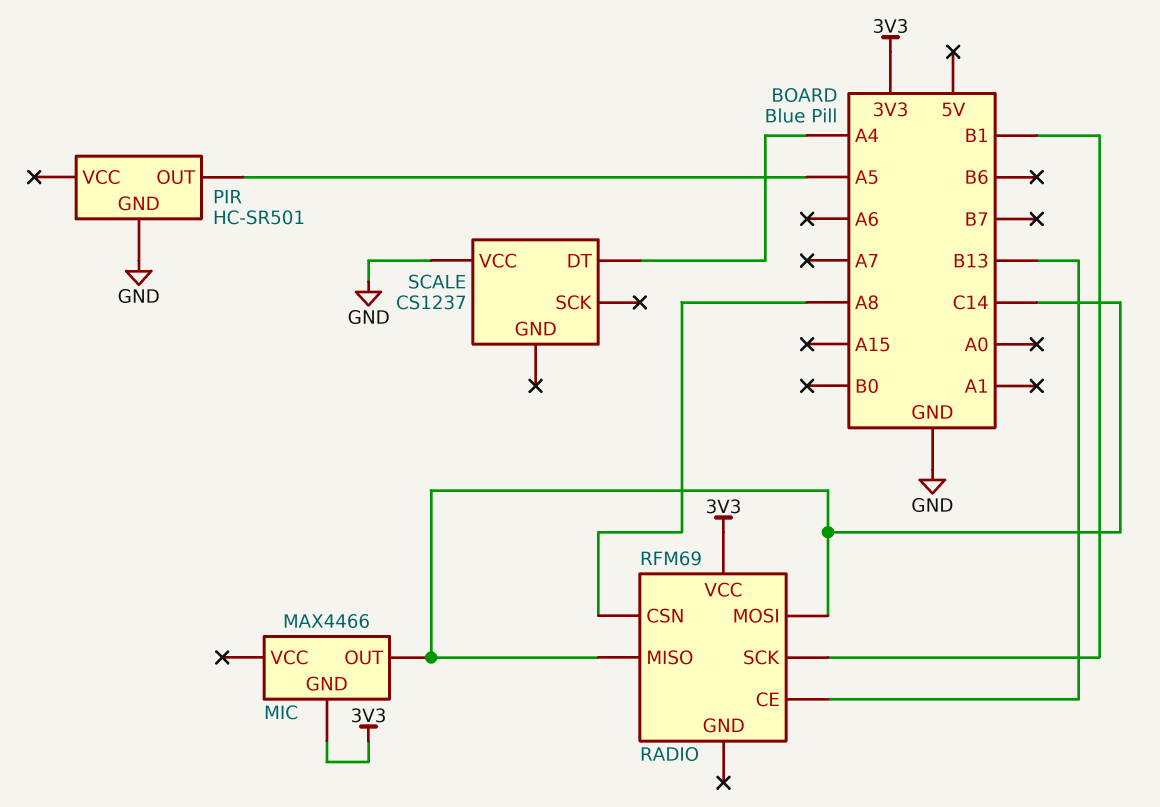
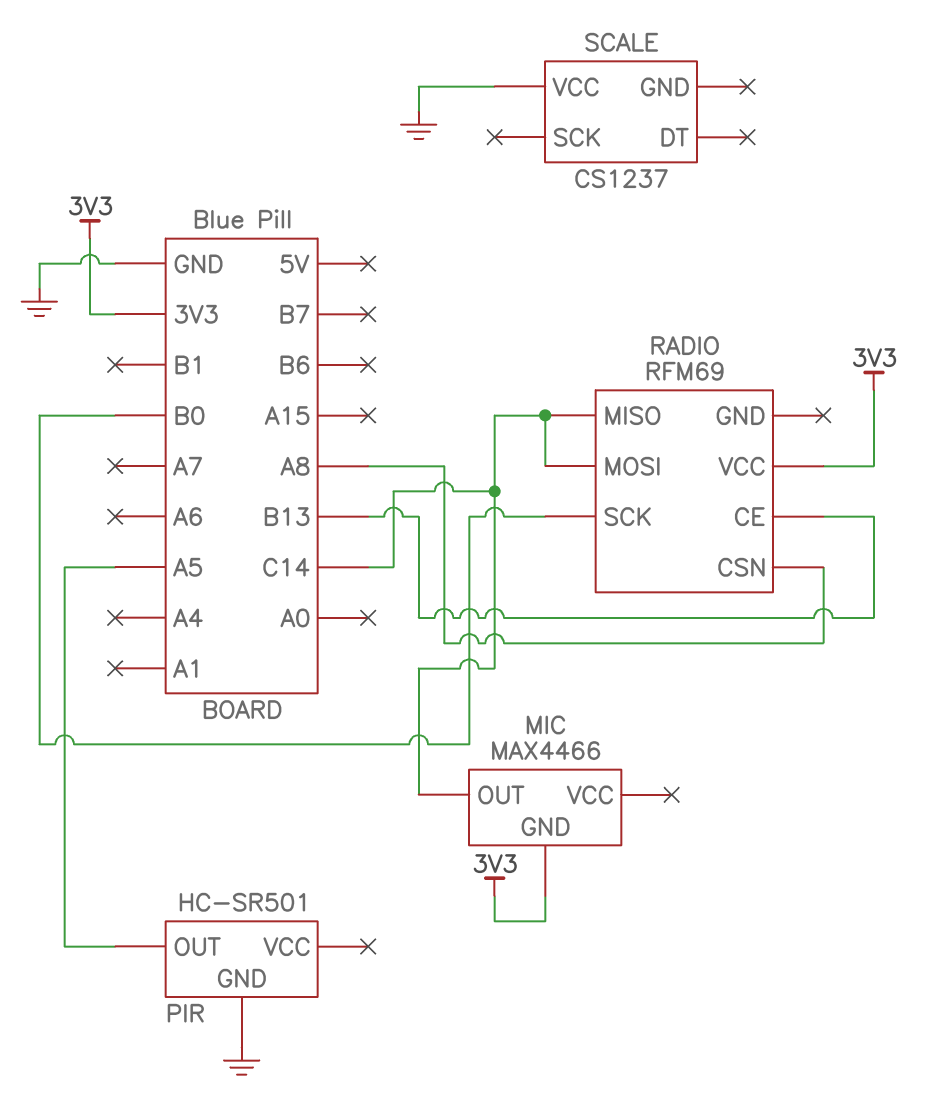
RADIO pin SCK: B1 -> B0
SCALE pin DT: A4 -> none

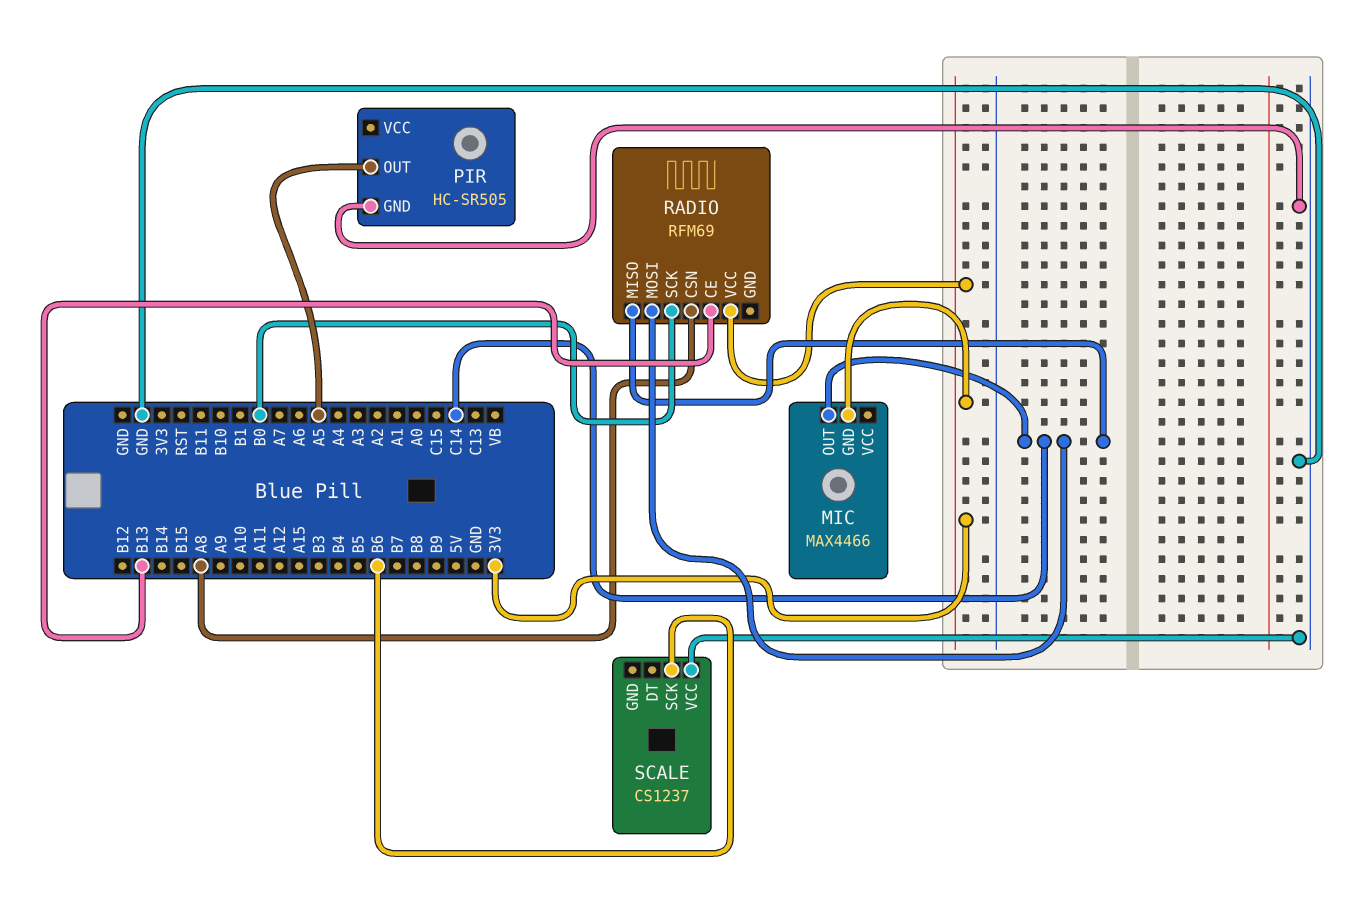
PIR: HC-SR501 -> HC-SR505
SCALE pin SCK: none -> B6

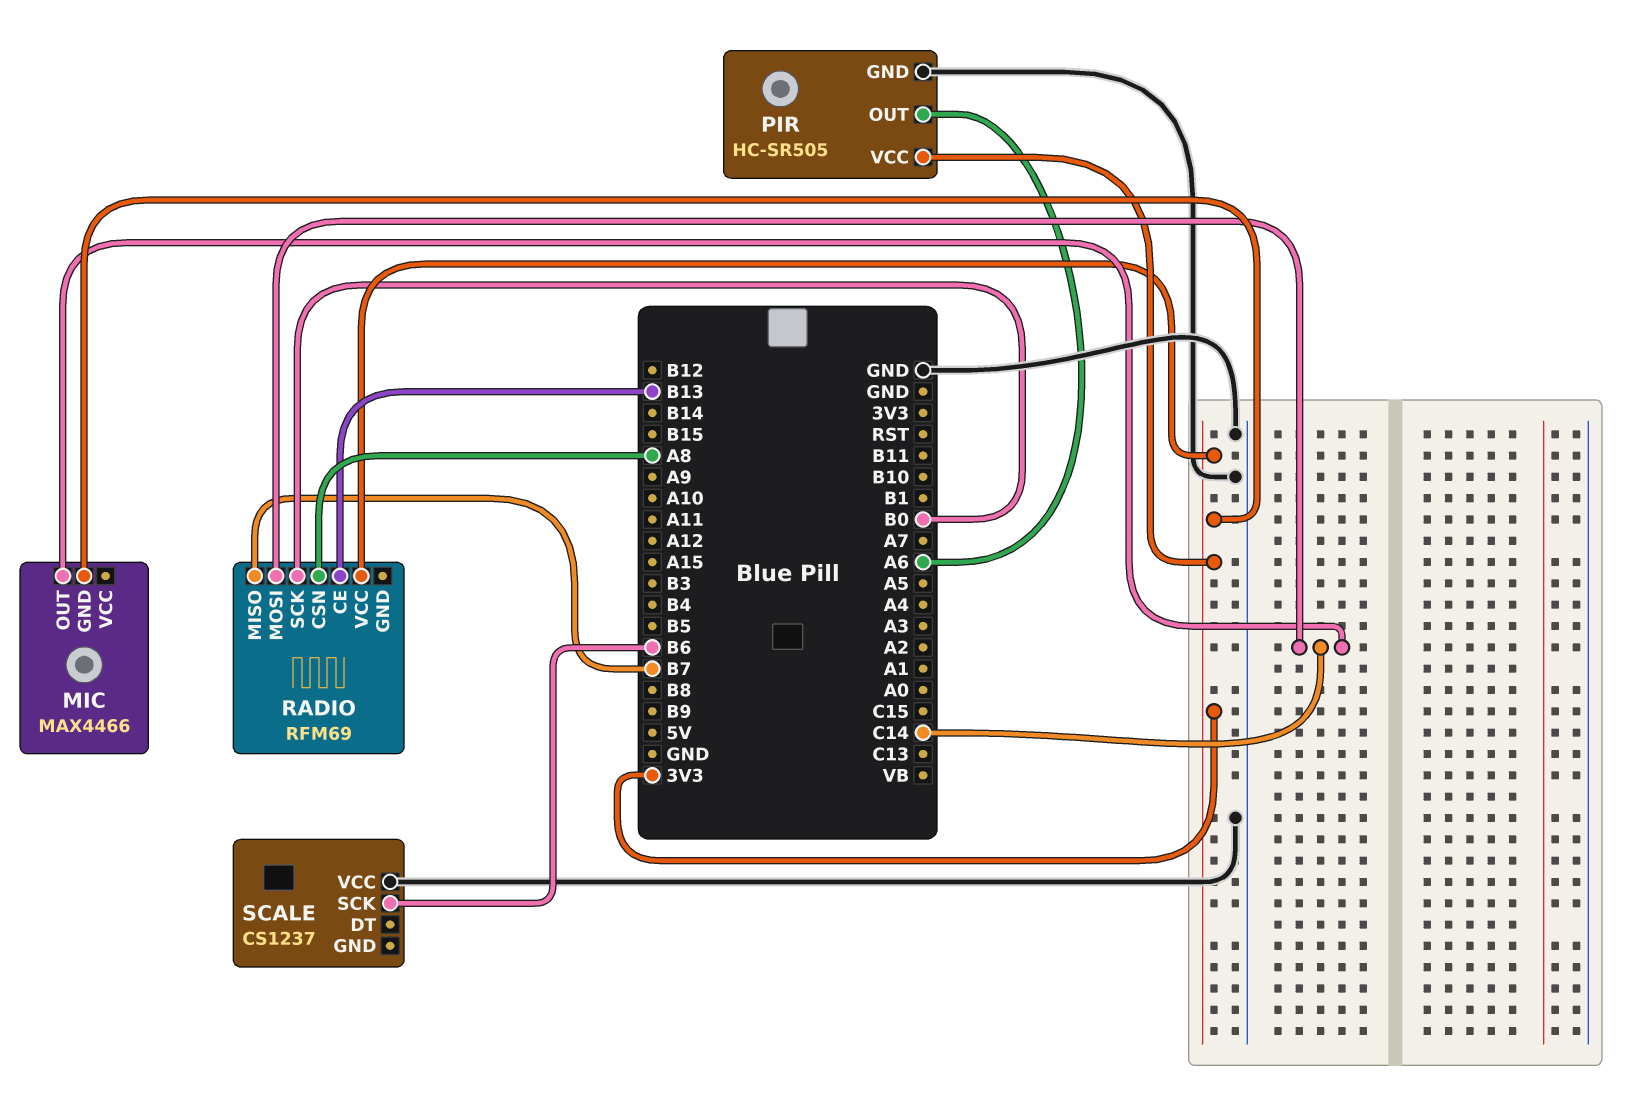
PIR pin OUT: A5 -> A6
PIR pin VCC: none -> 3V3
RADIO pin MISO: C14 -> B7

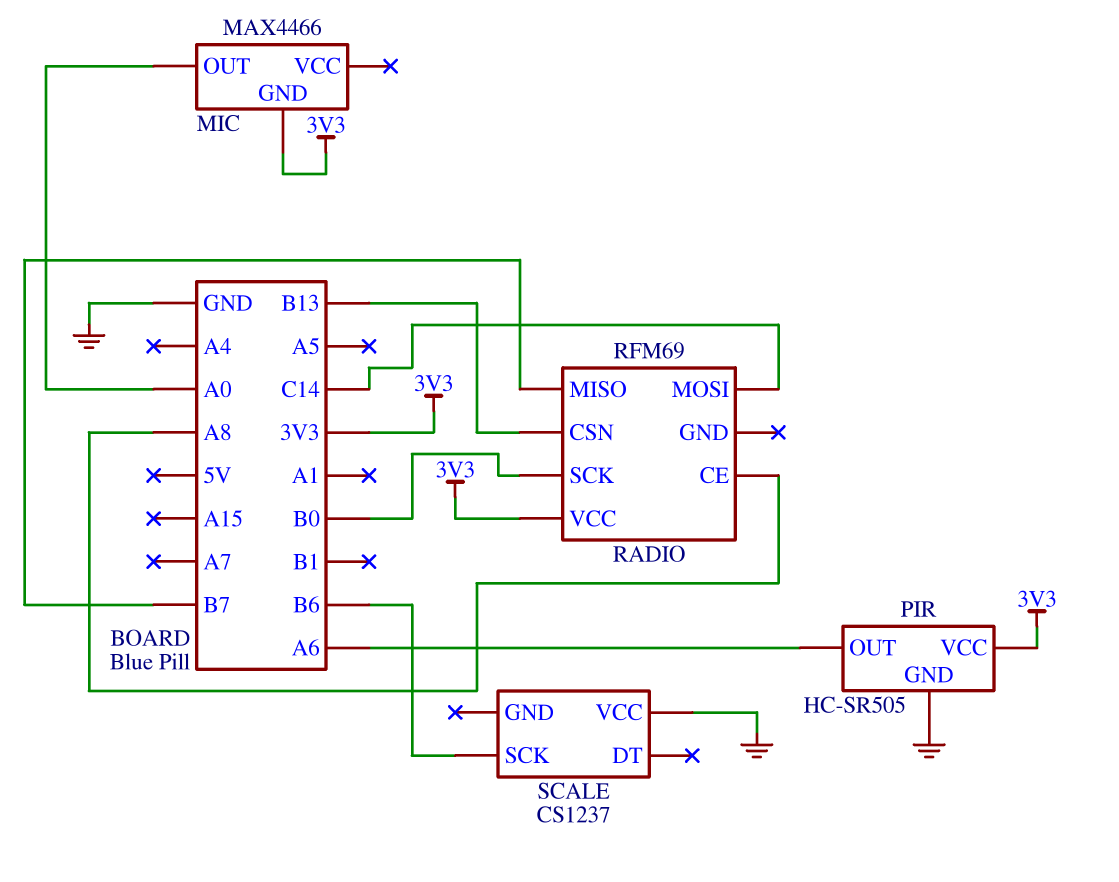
MIC pin OUT: C14 -> A0
RADIO pin CE: B13 -> A8
RADIO pin CSN: A8 -> B13

